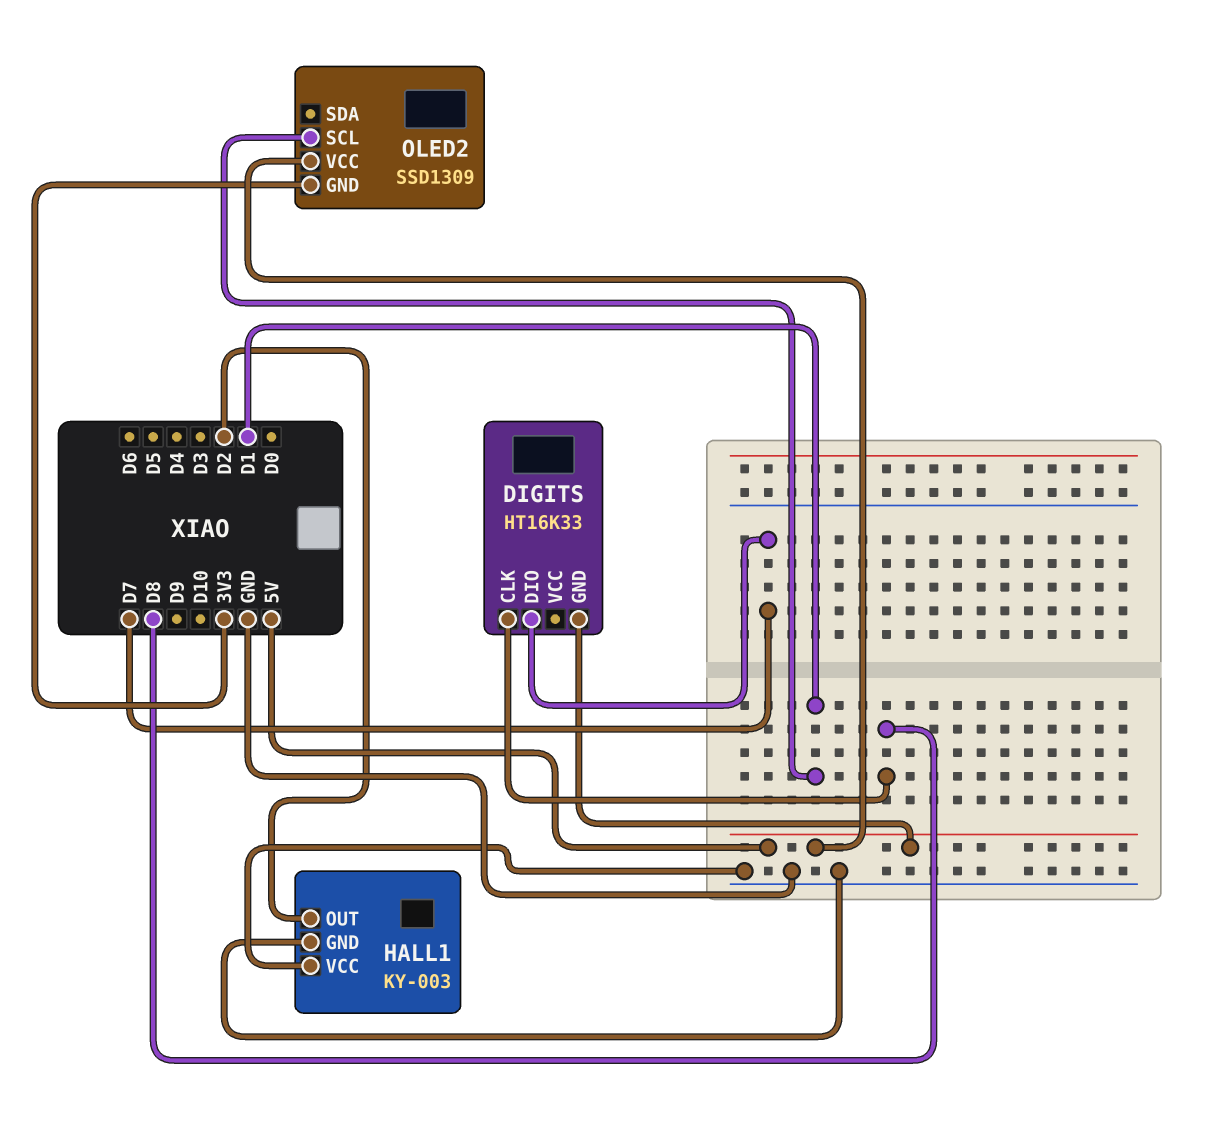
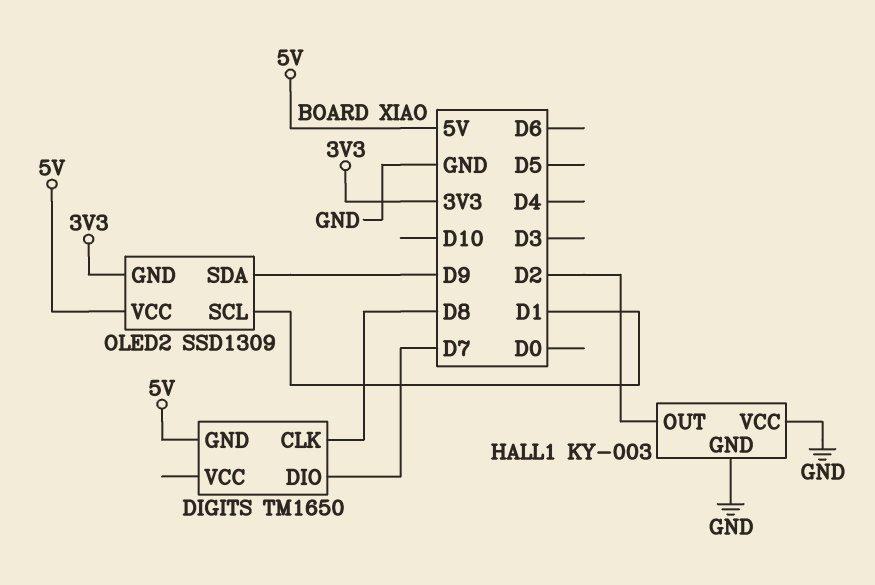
DIGITS: HT16K33 -> TM1650
OLED2 pin SDA: none -> D9

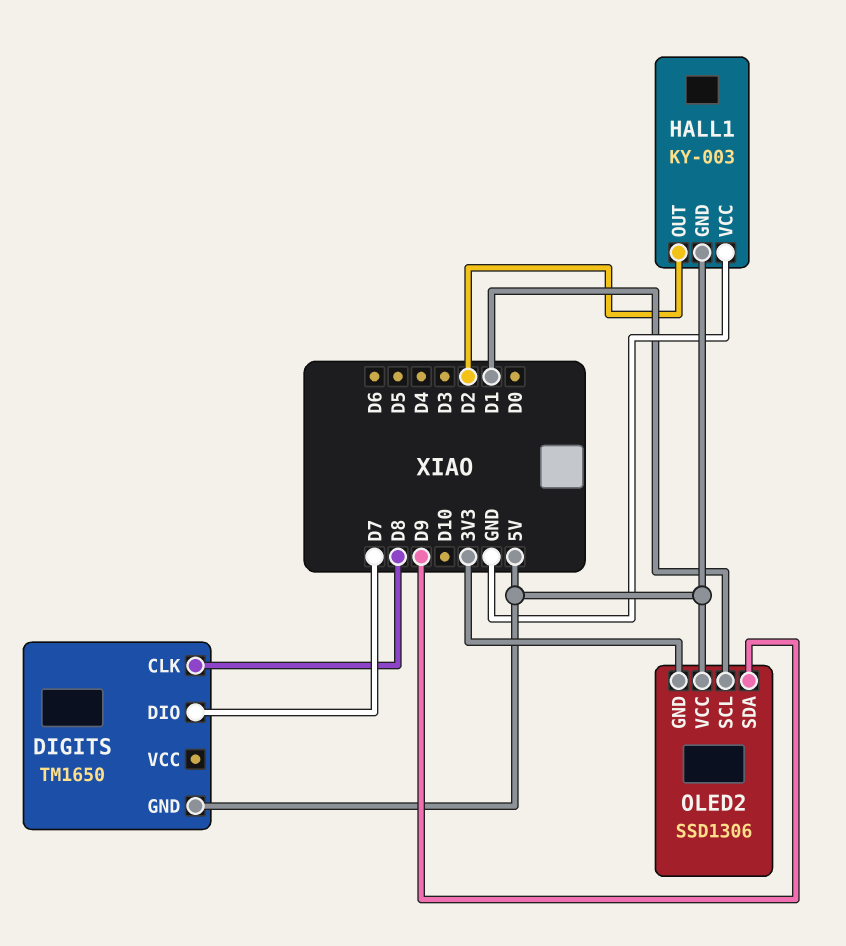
HALL1 pin GND: GND -> 5V
OLED2: SSD1309 -> SSD1306

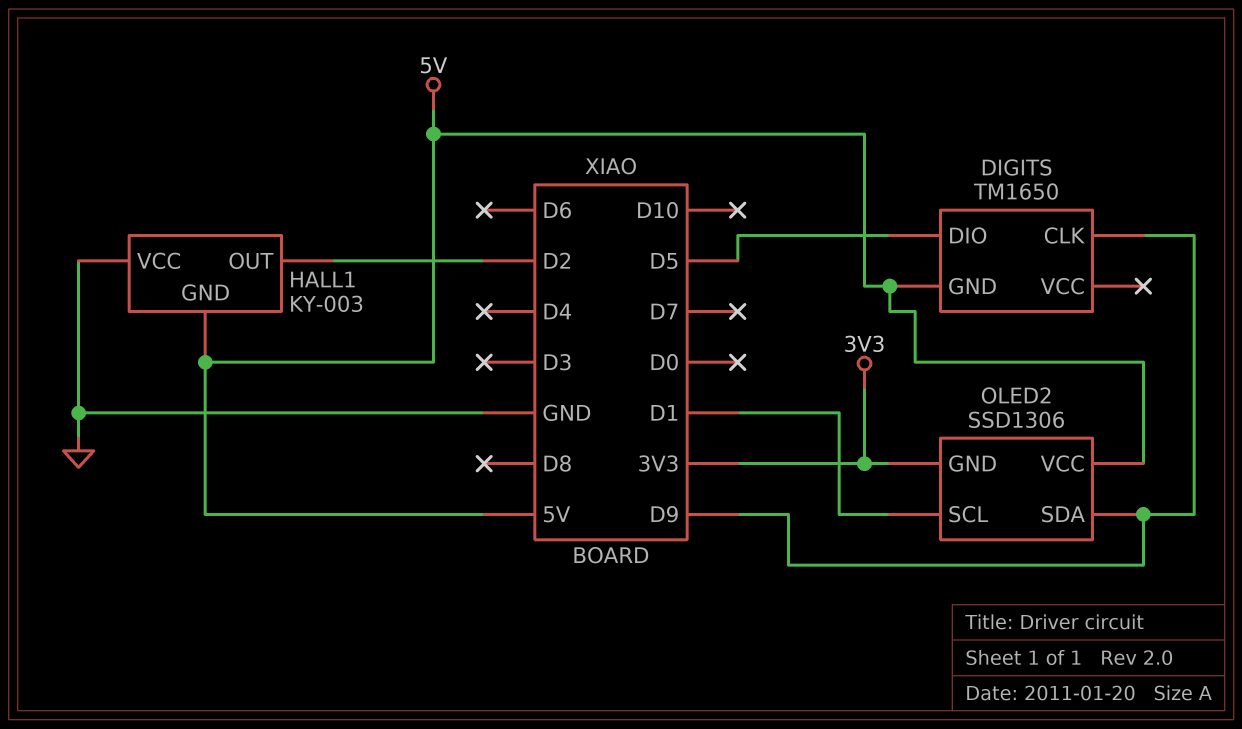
DIGITS pin CLK: D8 -> D9
DIGITS pin DIO: D7 -> D5

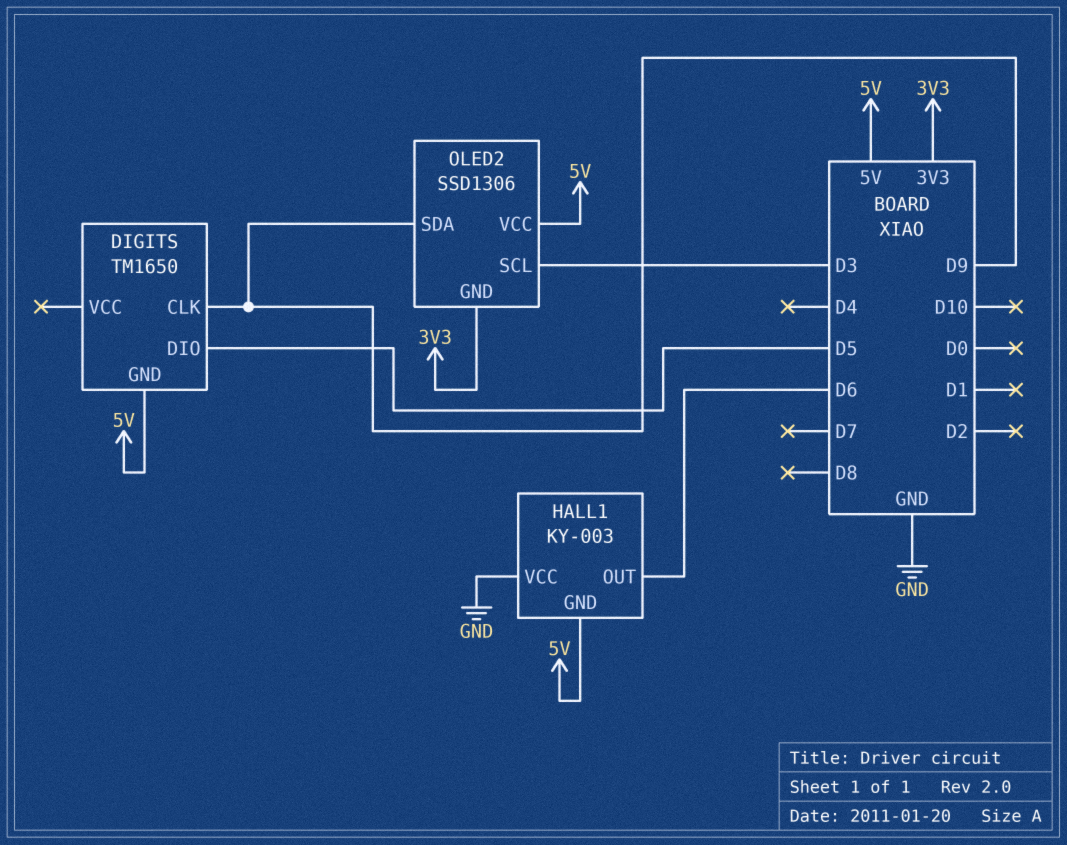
HALL1 pin OUT: D2 -> D6
OLED2 pin SCL: D1 -> D3

